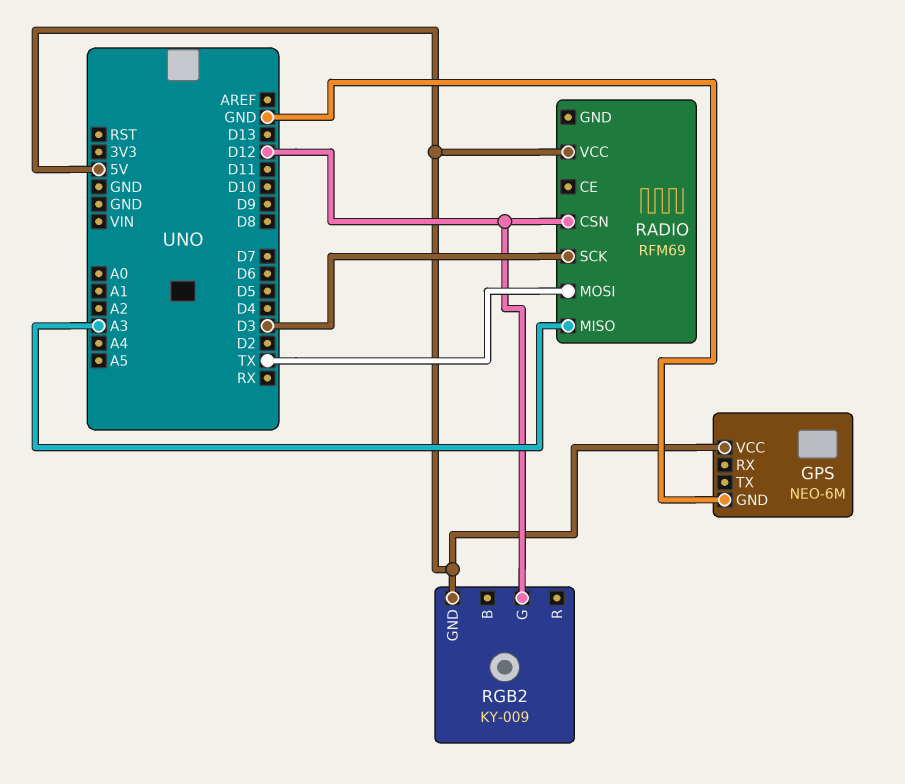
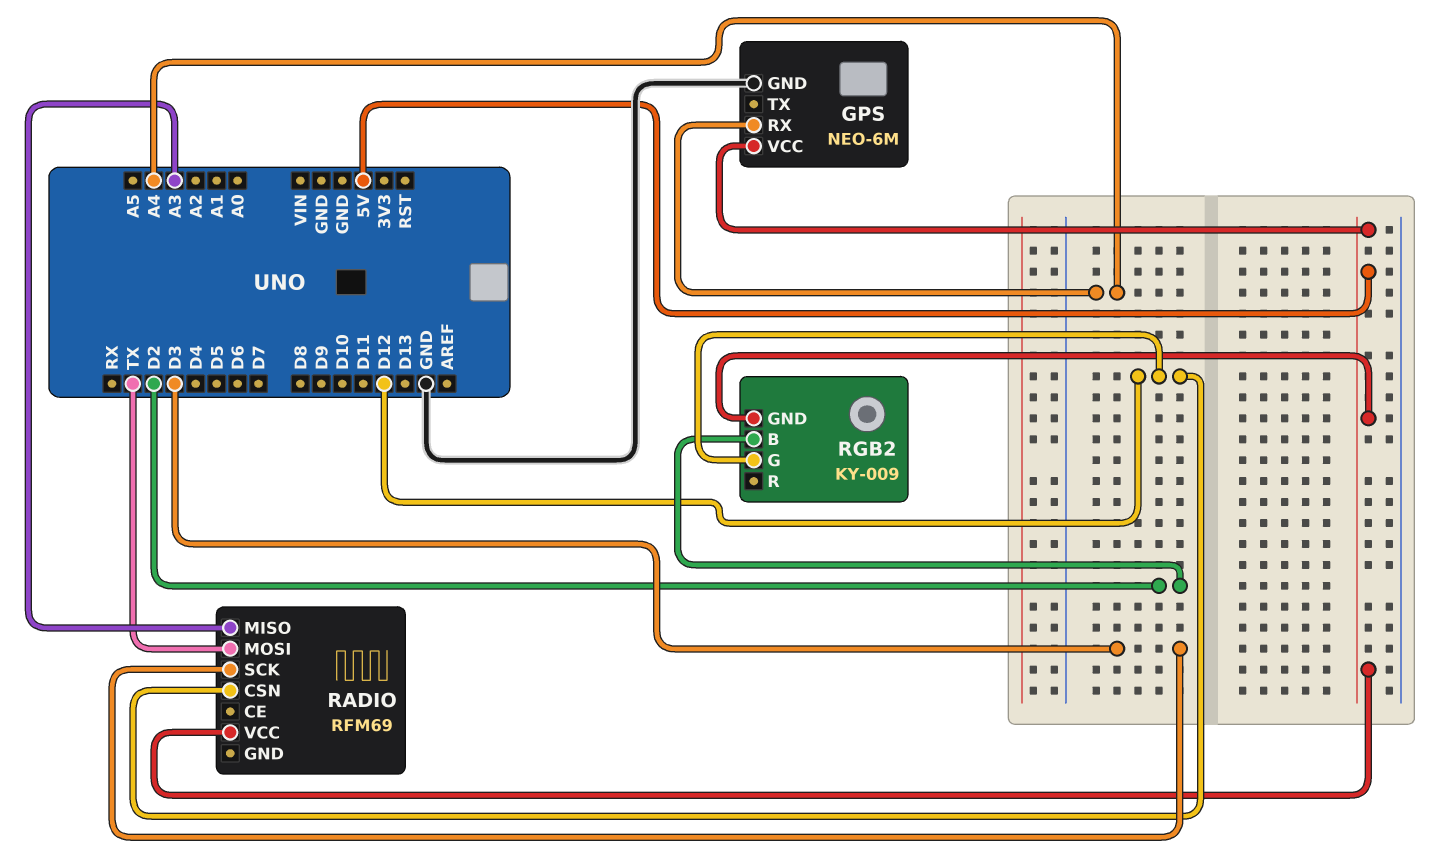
GPS pin RX: none -> A4
RGB2 pin B: none -> D2

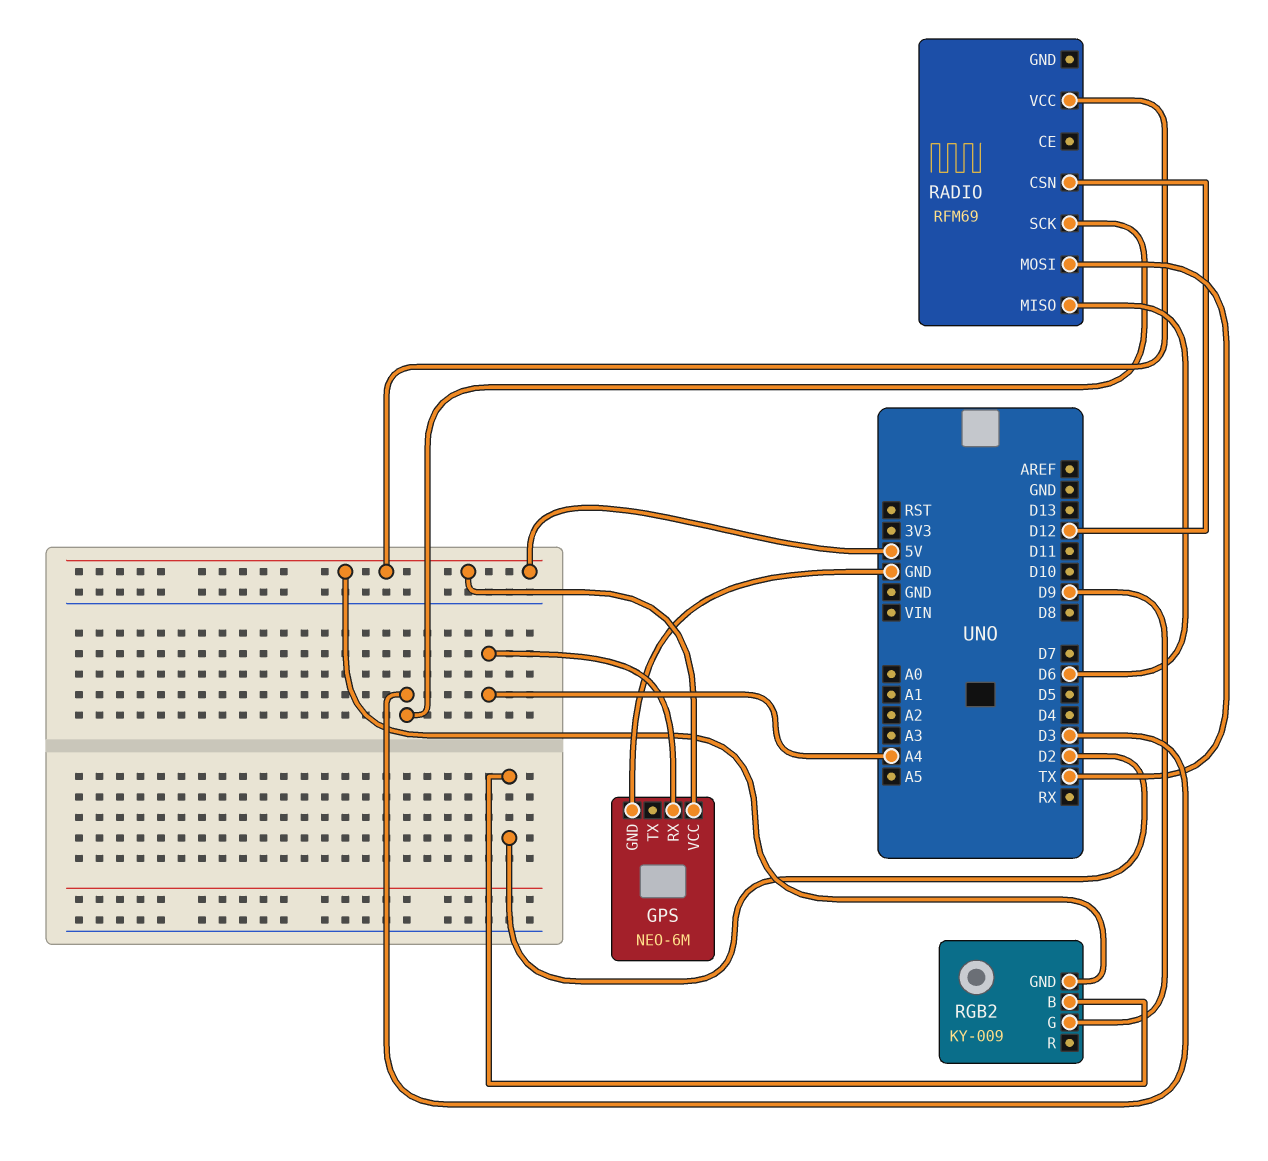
RADIO pin MISO: A3 -> D6
RGB2 pin G: D12 -> D9

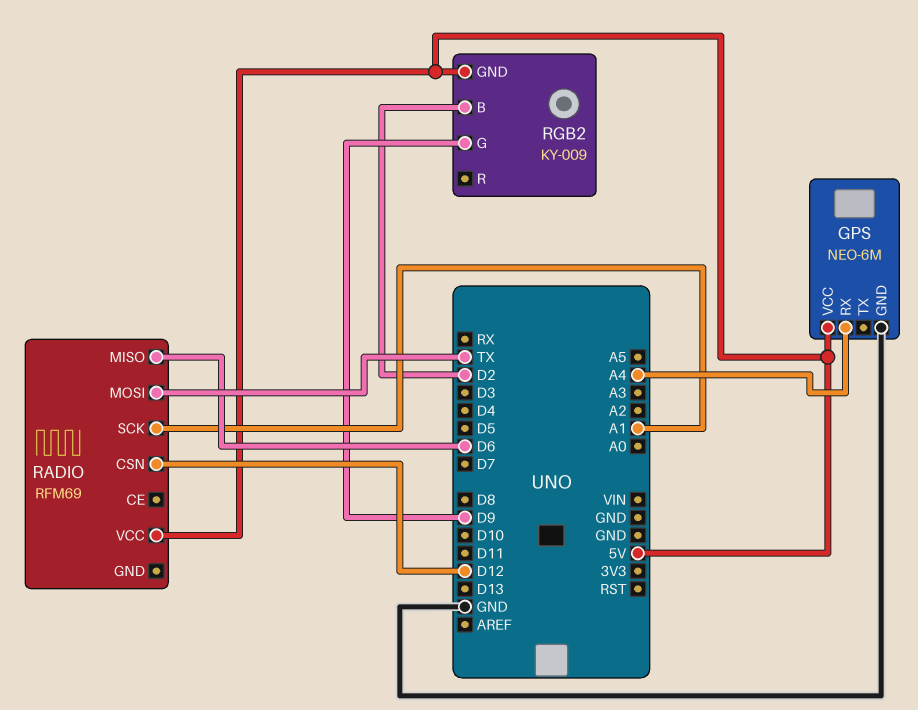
RADIO pin SCK: D3 -> A1

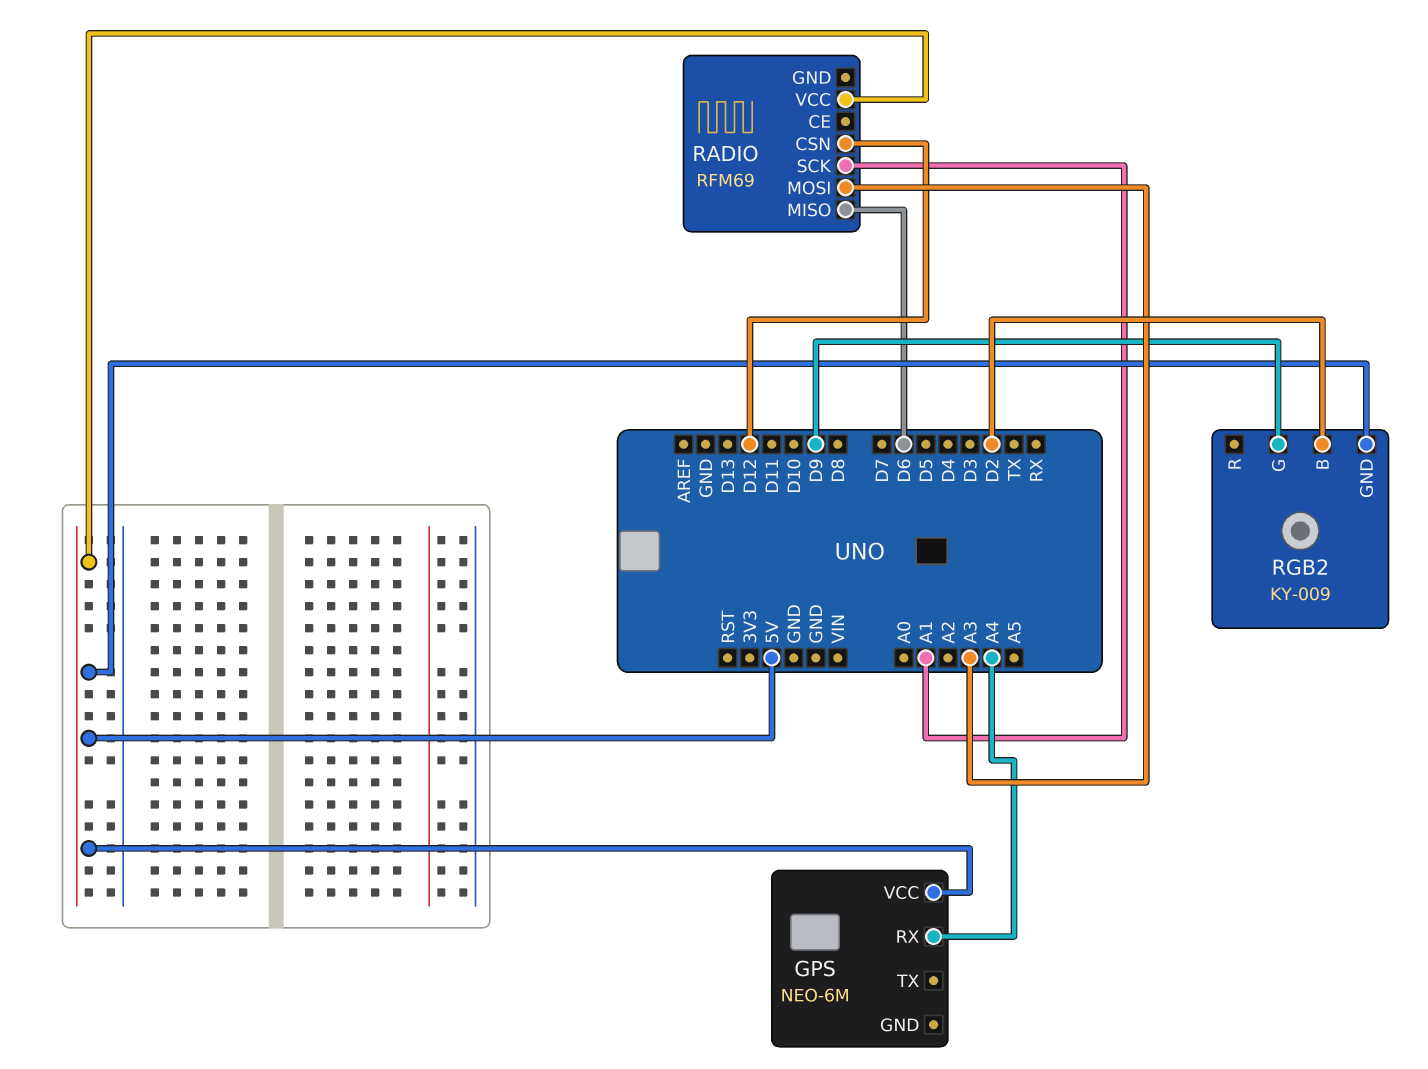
GPS pin GND: GND -> none
RADIO pin MOSI: TX -> A3

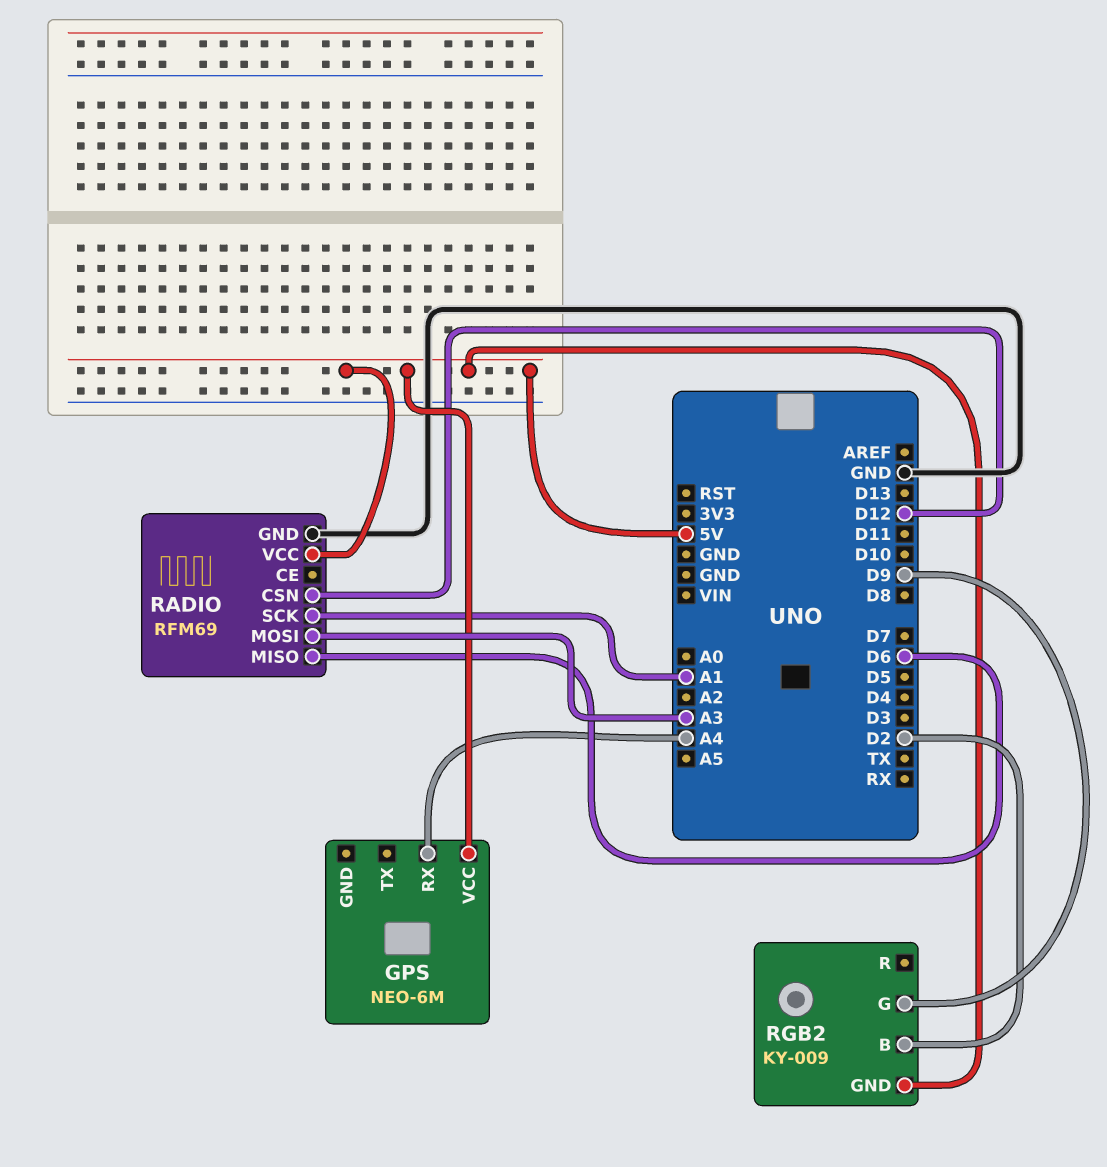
RADIO pin GND: none -> GND

